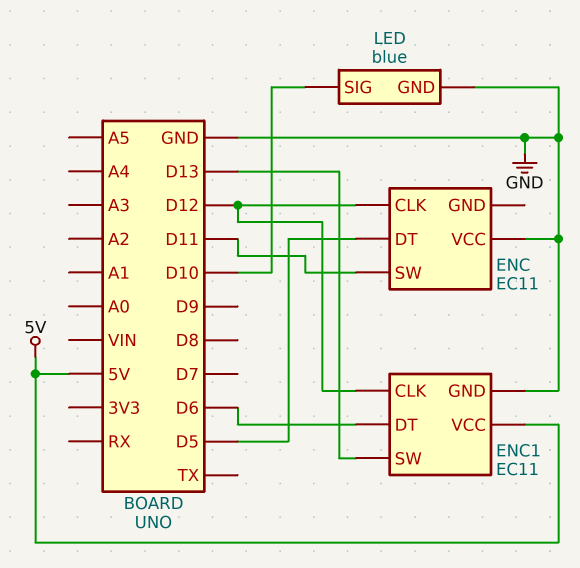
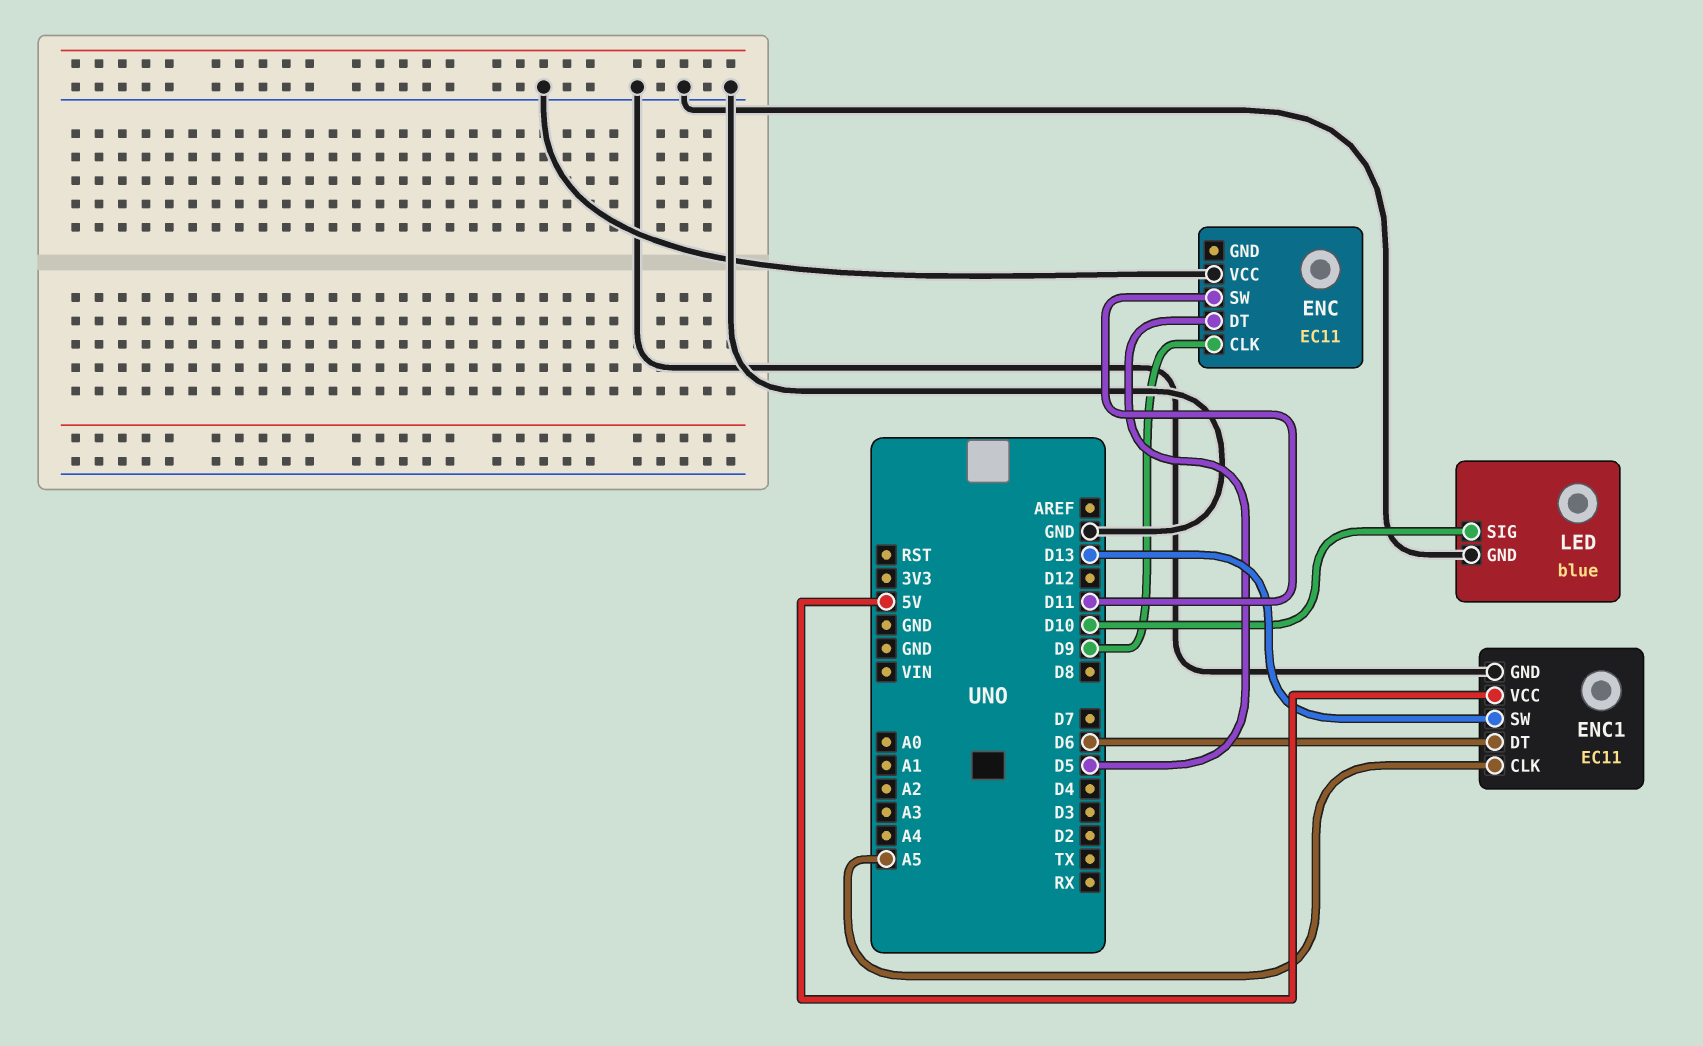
ENC pin CLK: D12 -> D9
ENC1 pin CLK: D12 -> A5

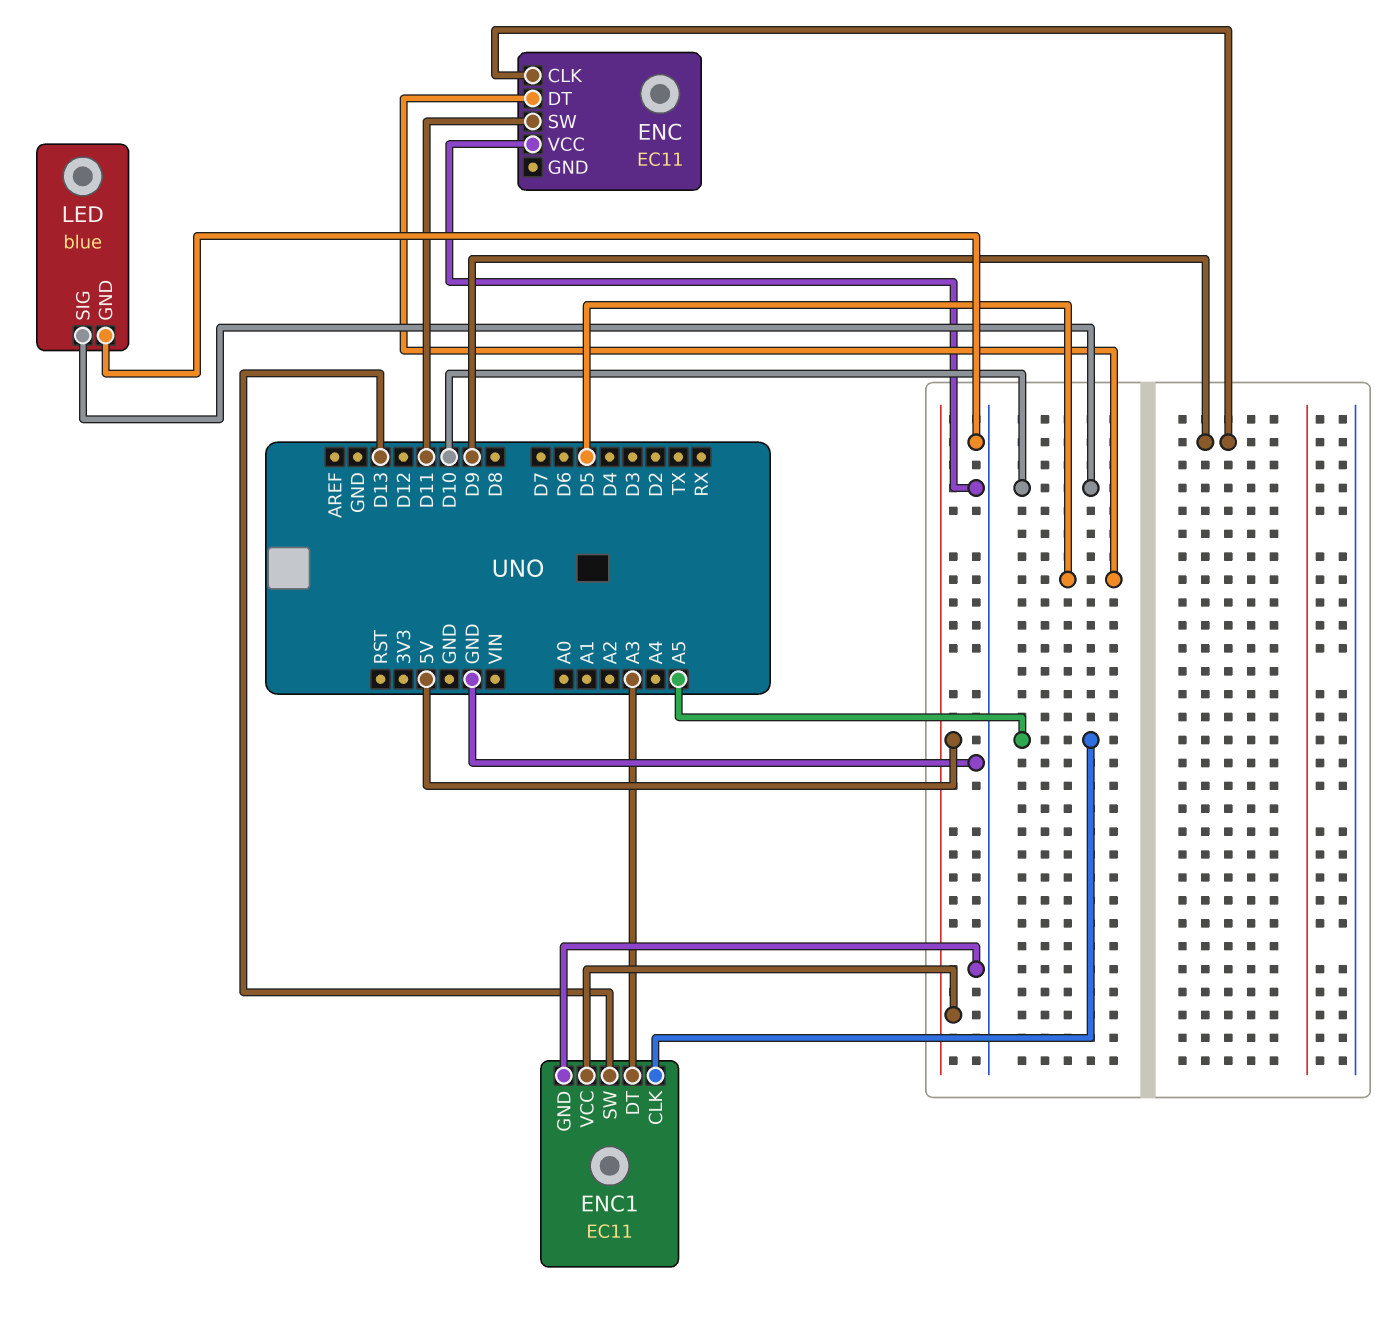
ENC1 pin DT: D6 -> A3

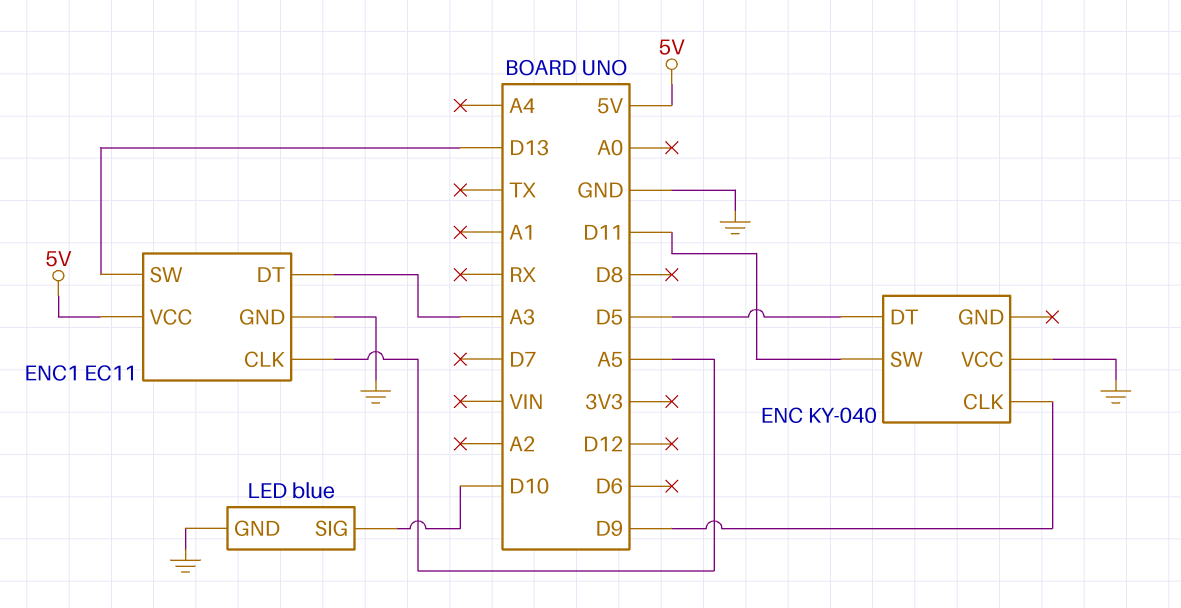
ENC: EC11 -> KY-040

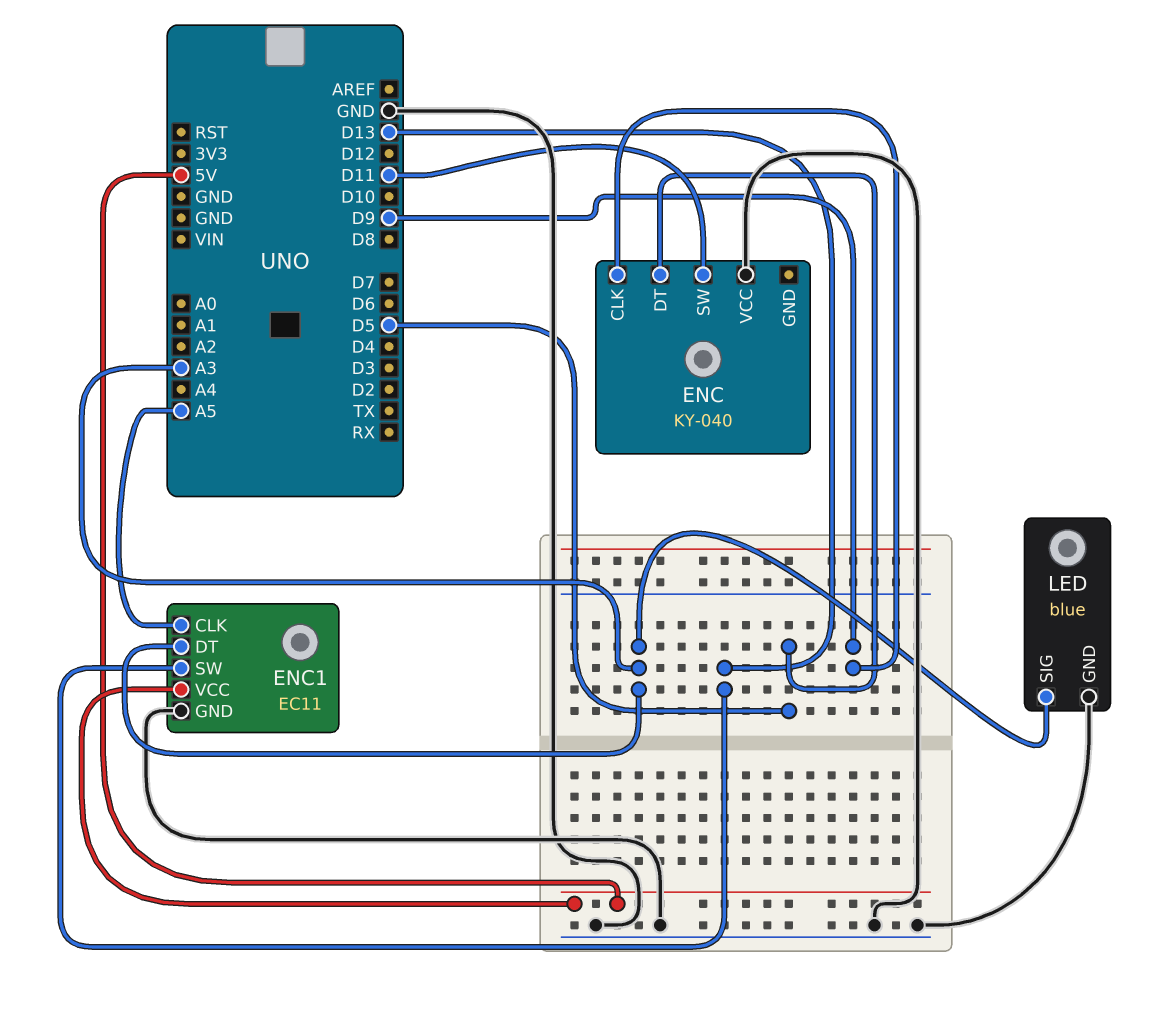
LED pin SIG: D10 -> A3

